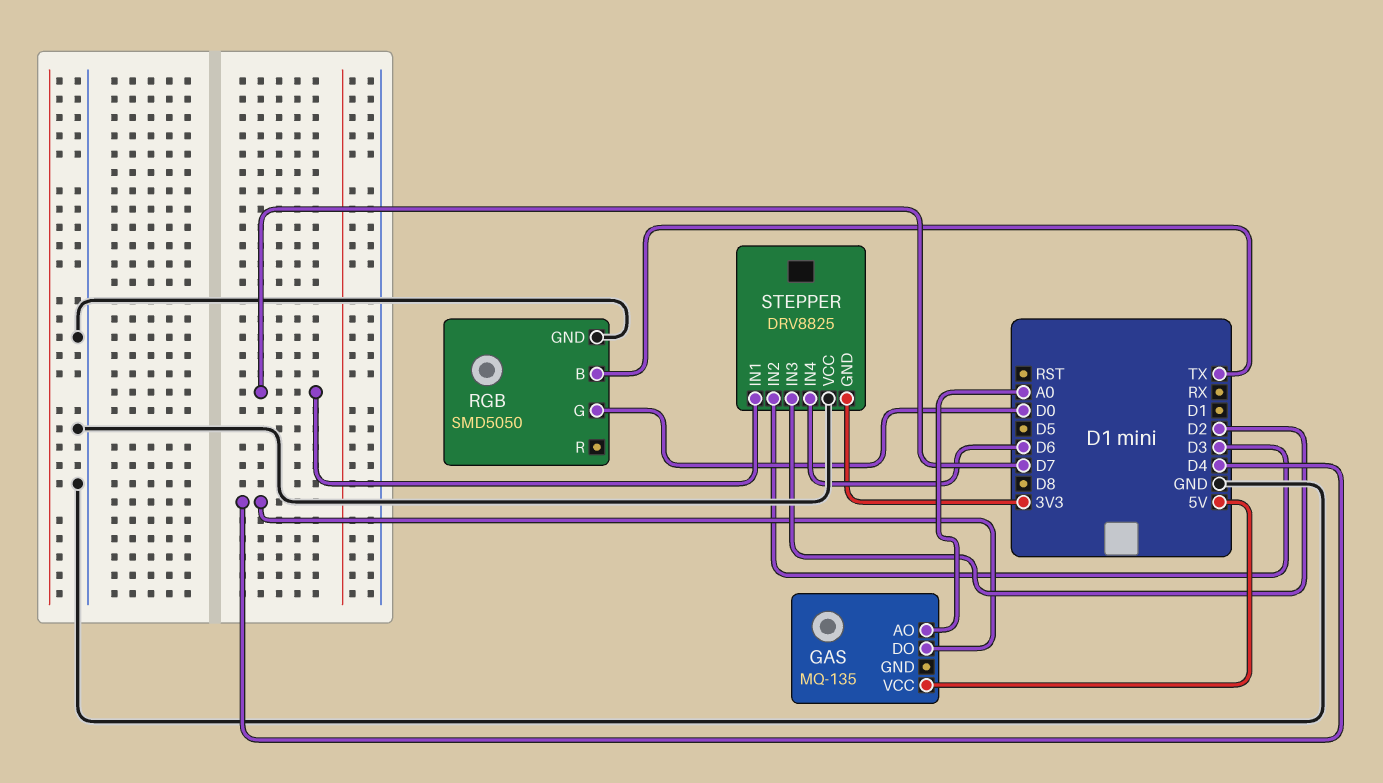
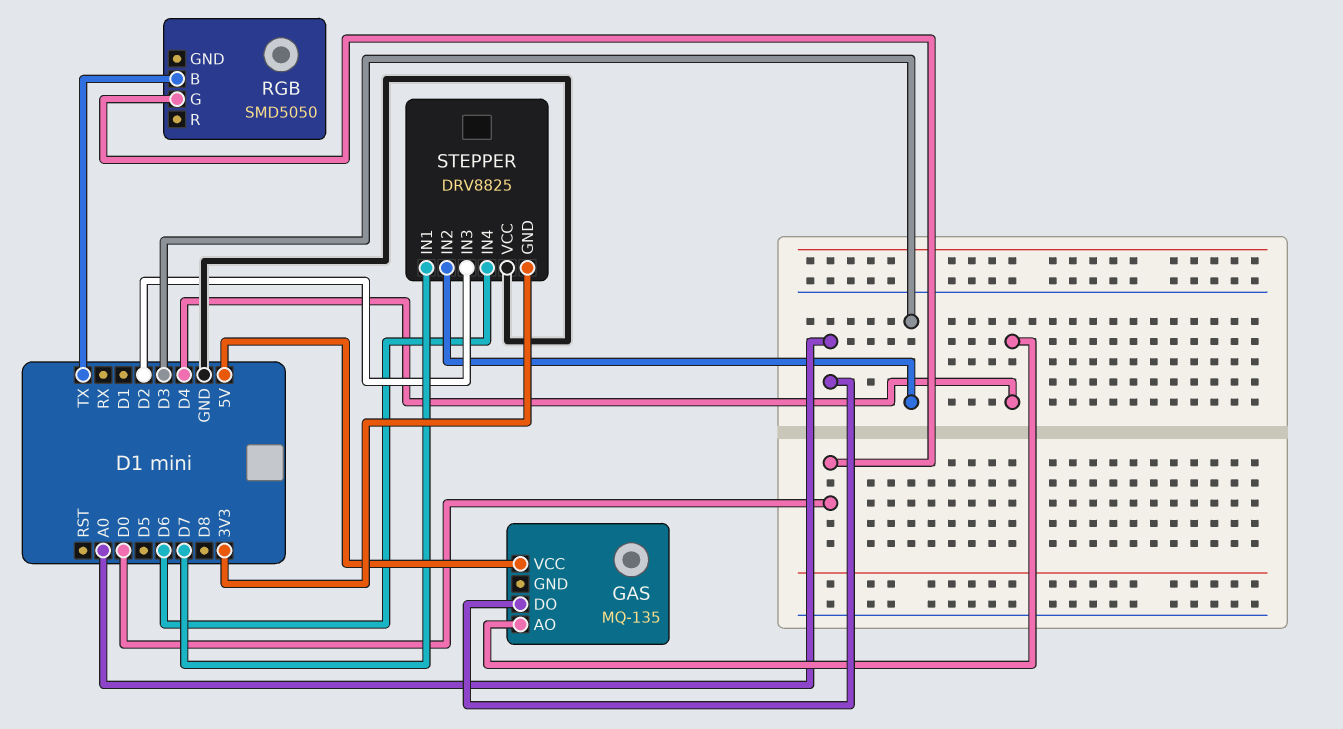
GAS pin AO: A0 -> D4
GAS pin DO: D4 -> A0
RGB pin GND: GND -> none

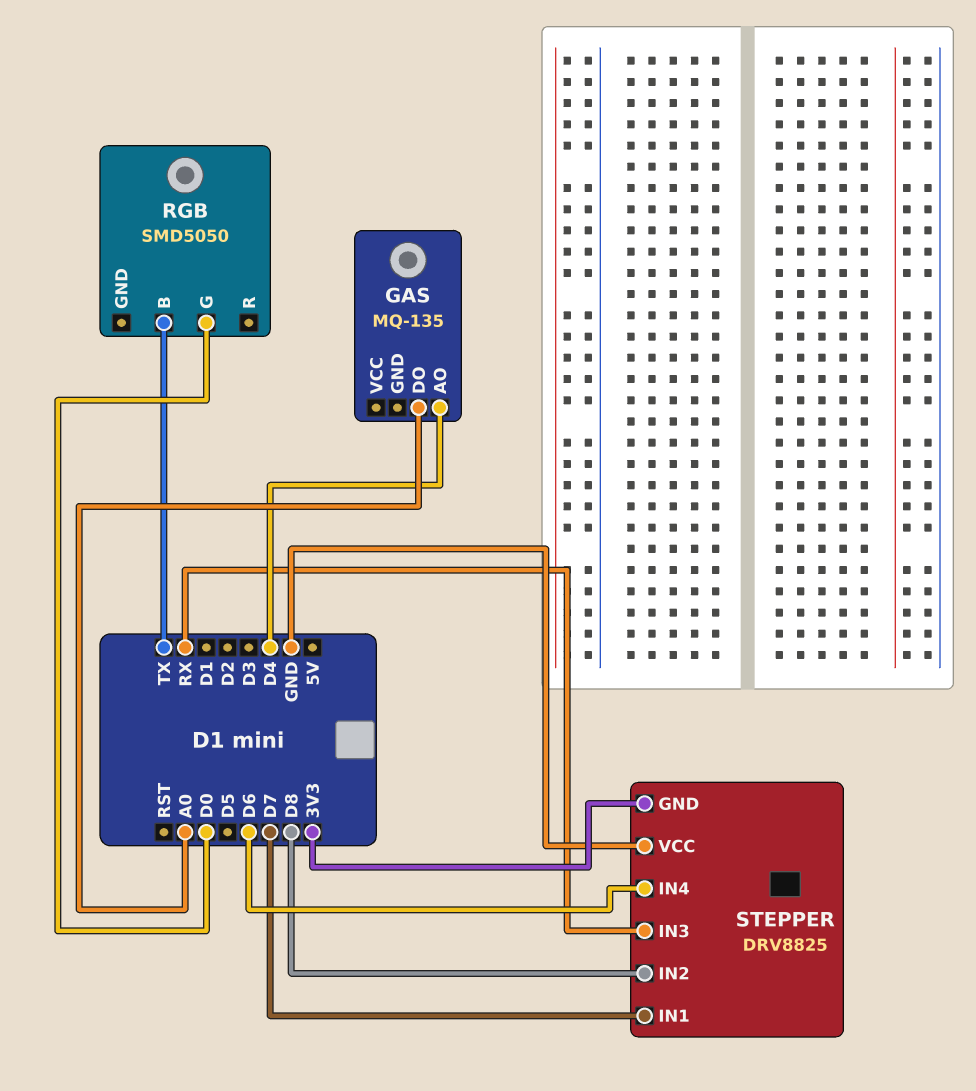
GAS pin VCC: 5V -> none
STEPPER pin IN2: D3 -> D8
STEPPER pin IN3: D2 -> RX

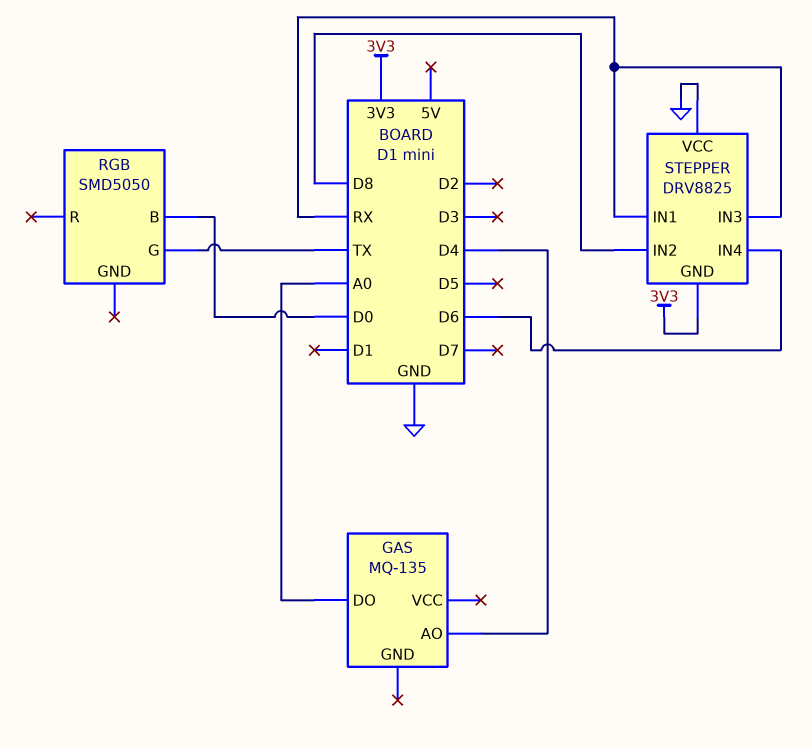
RGB pin B: TX -> D0
RGB pin G: D0 -> TX
STEPPER pin IN1: D7 -> RX

